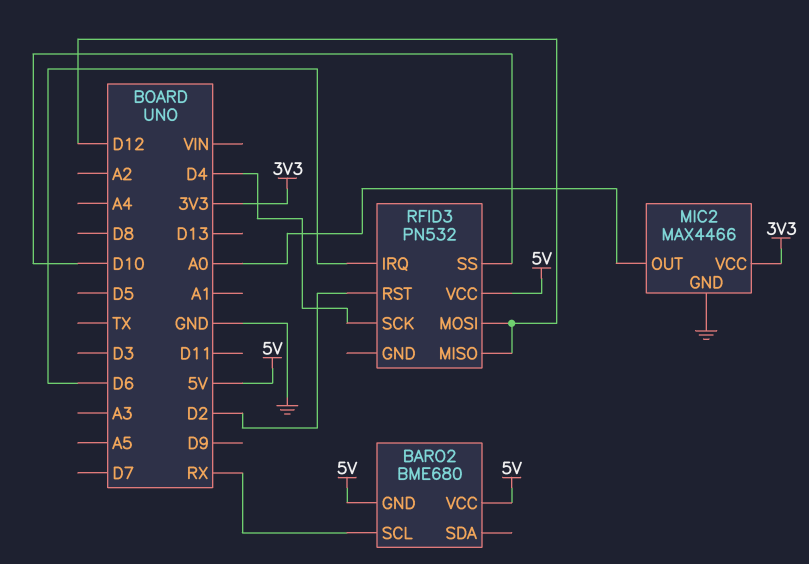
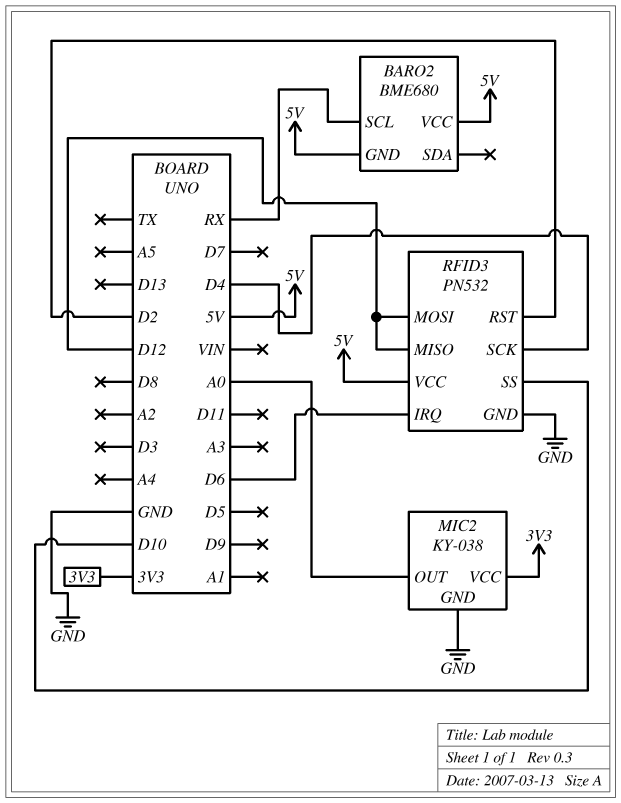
MIC2: MAX4466 -> KY-038
RFID3 pin GND: none -> GND

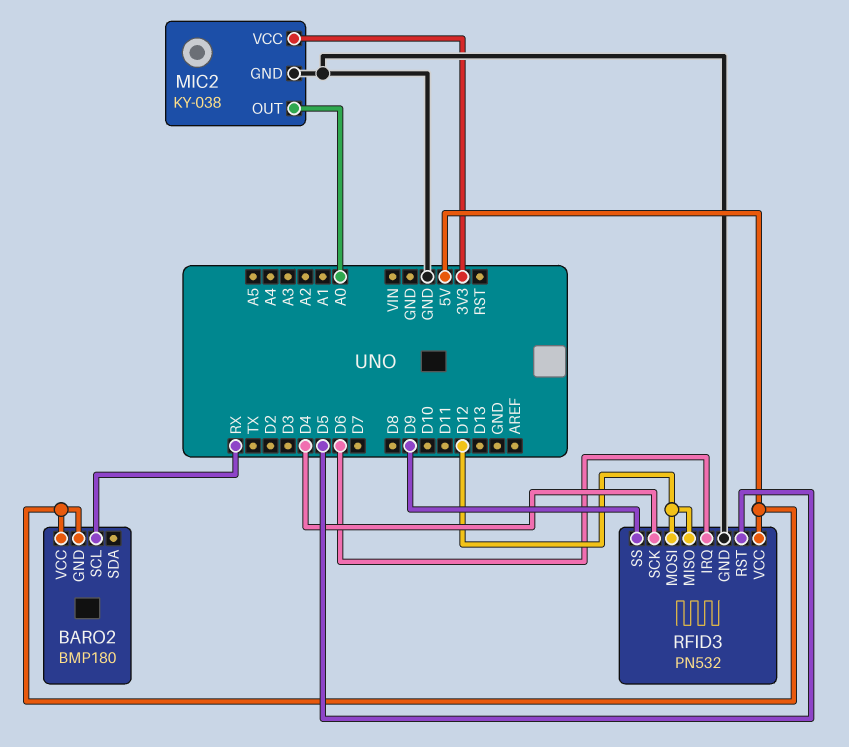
BARO2: BME680 -> BMP180
RFID3 pin RST: D2 -> D5
RFID3 pin SS: D10 -> D9

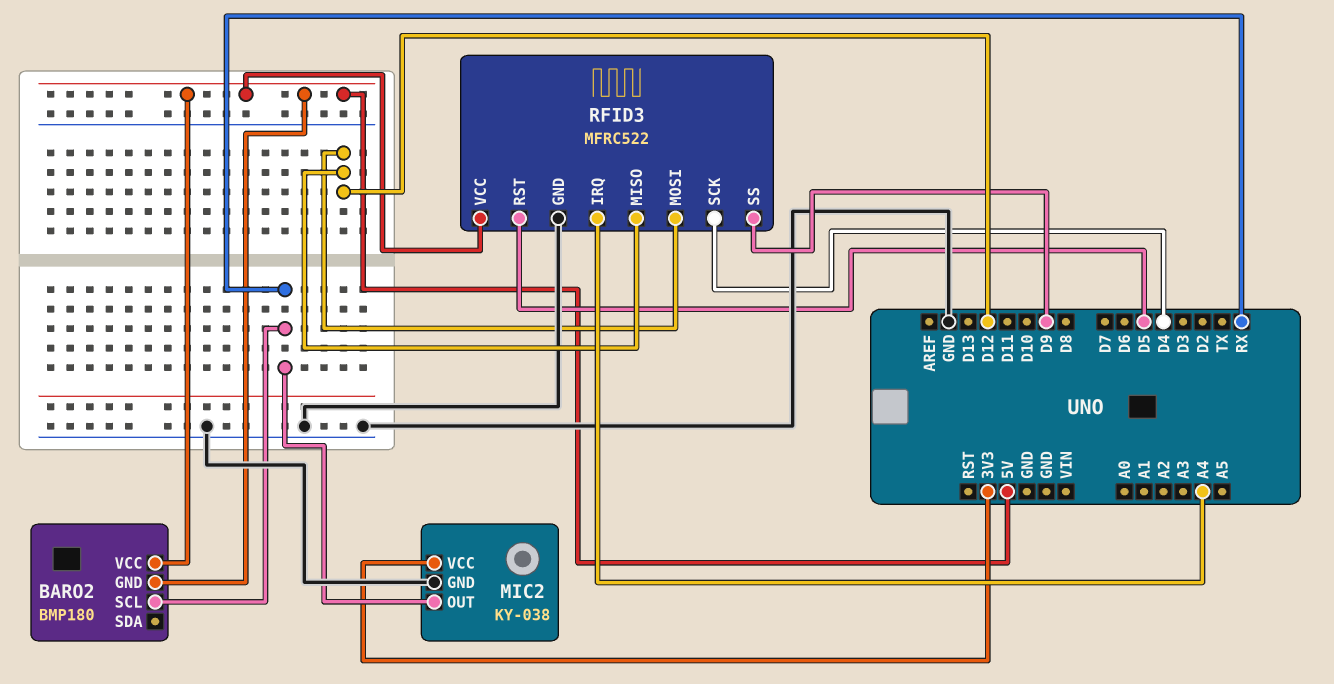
MIC2 pin OUT: A0 -> RX
RFID3: PN532 -> MFRC522
RFID3 pin IRQ: D6 -> A4

